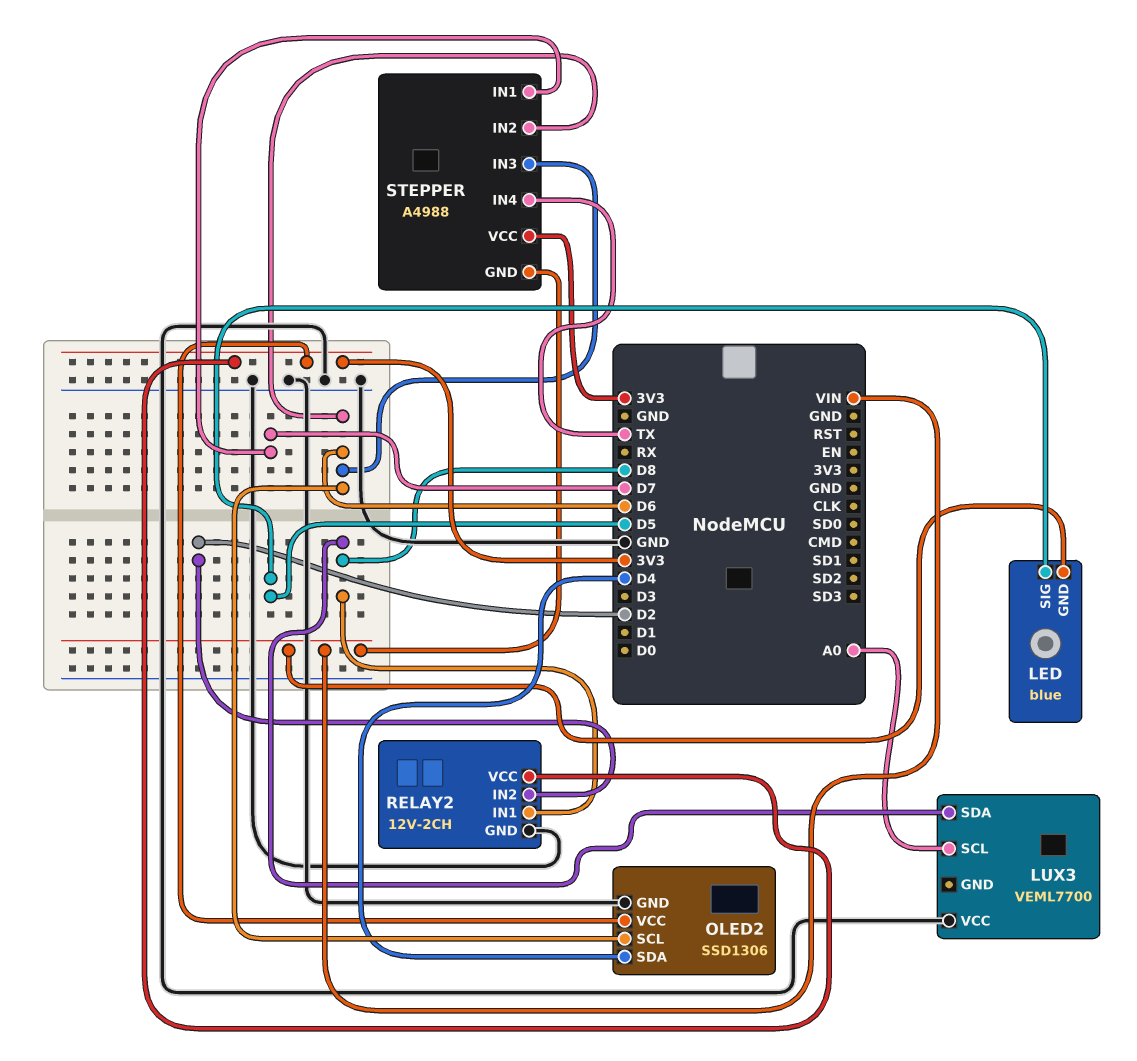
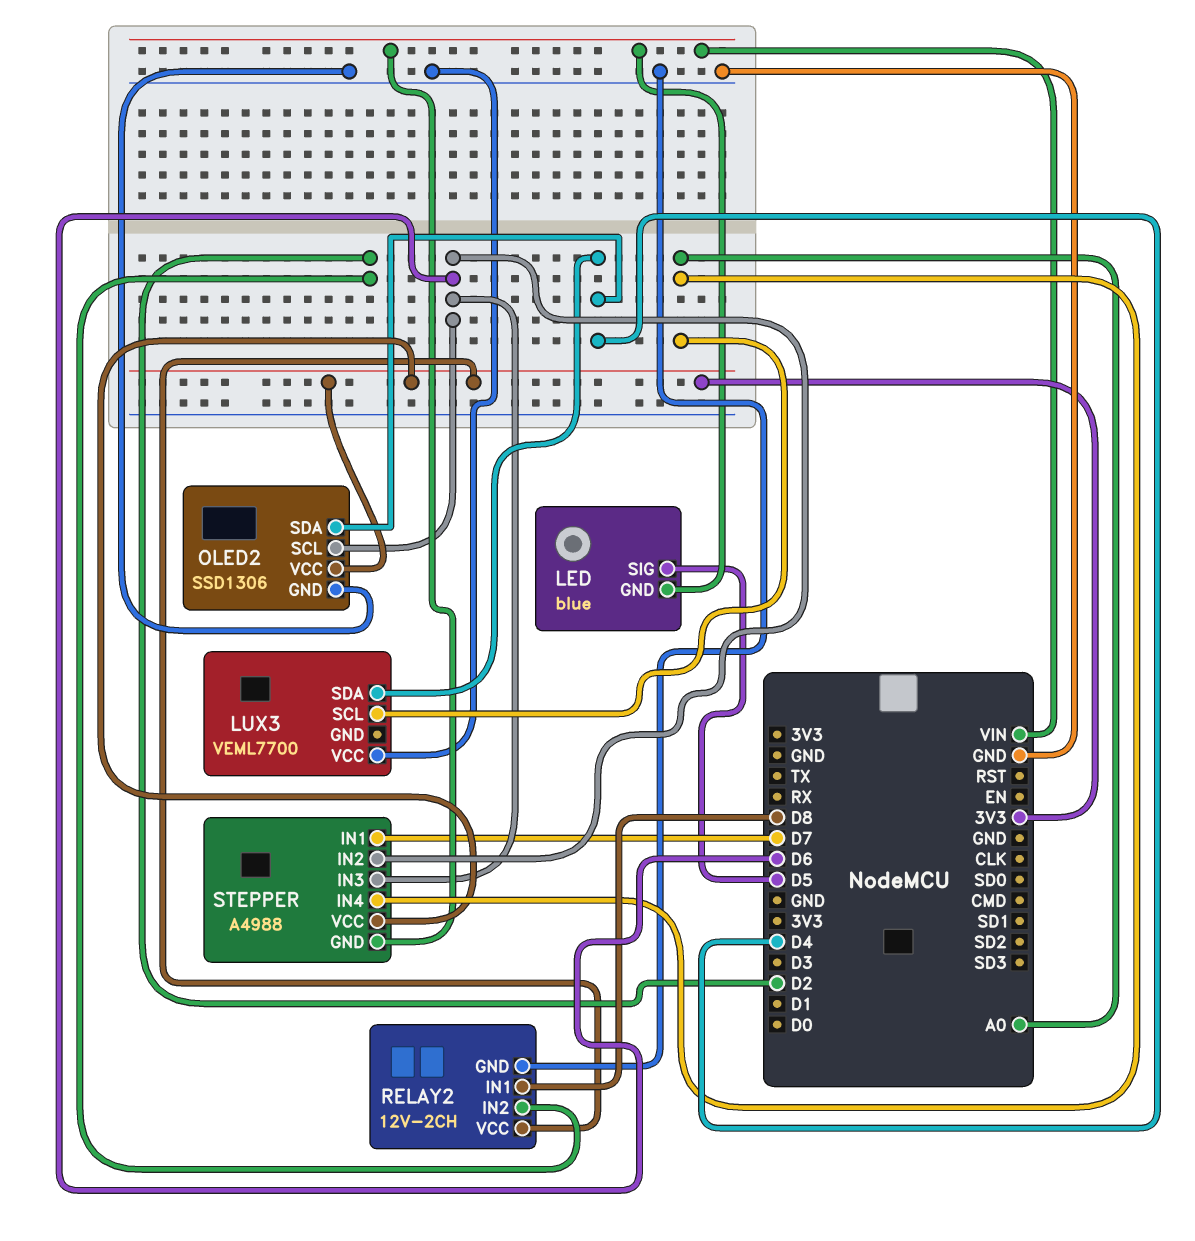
LUX3 pin SDA: D8 -> D4
STEPPER pin IN4: TX -> A0

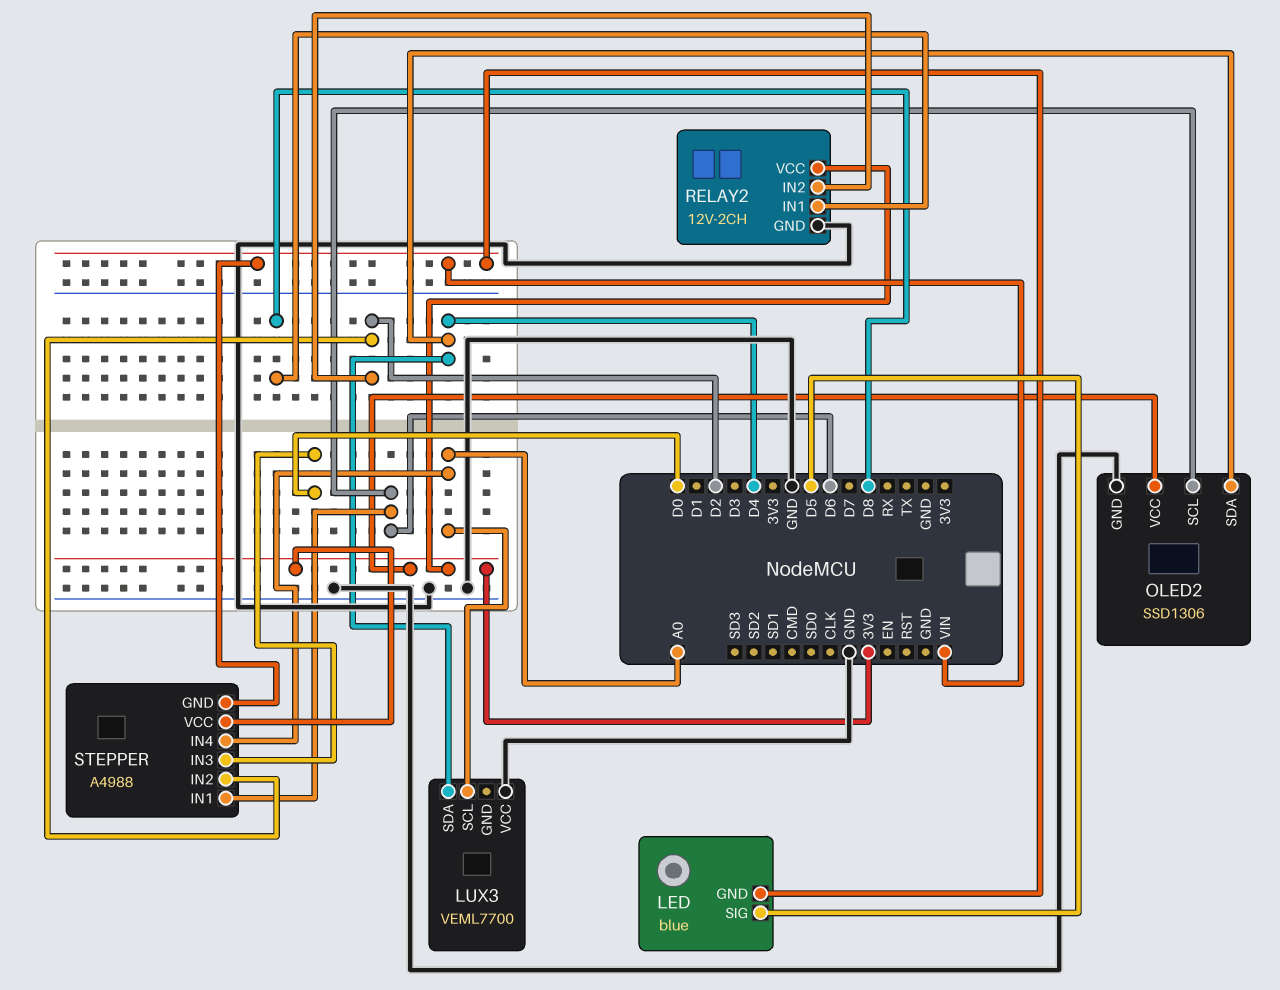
STEPPER pin IN1: D7 -> D6
STEPPER pin IN2: D6 -> D2
STEPPER pin IN3: D6 -> D0

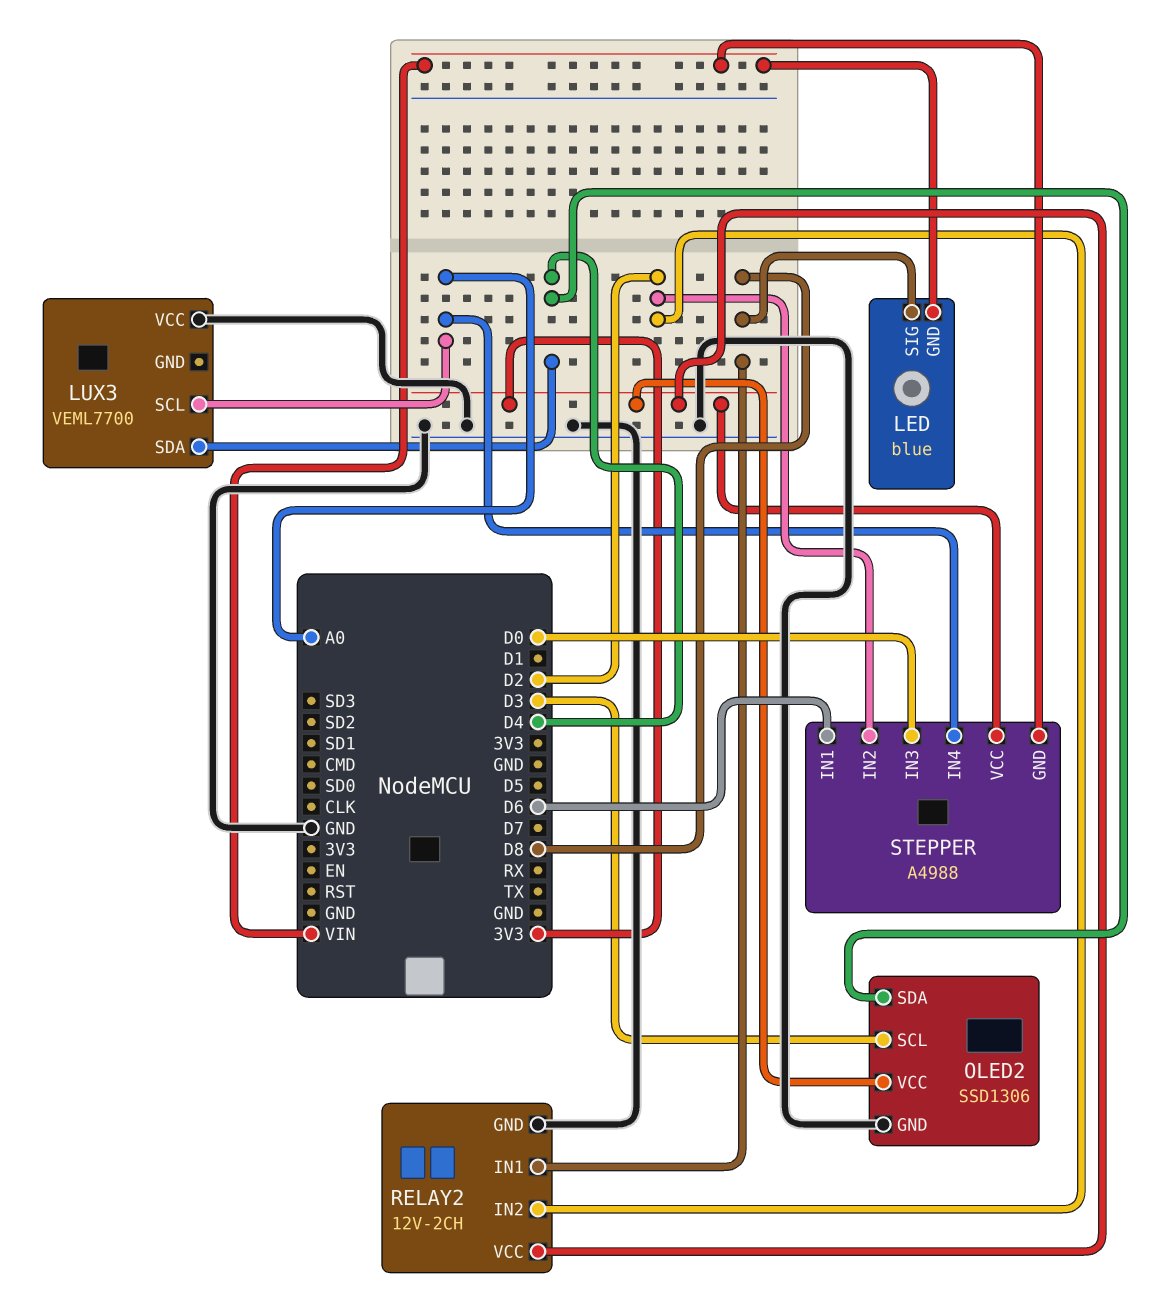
LED pin SIG: D5 -> D8
OLED2 pin SCL: D6 -> D3

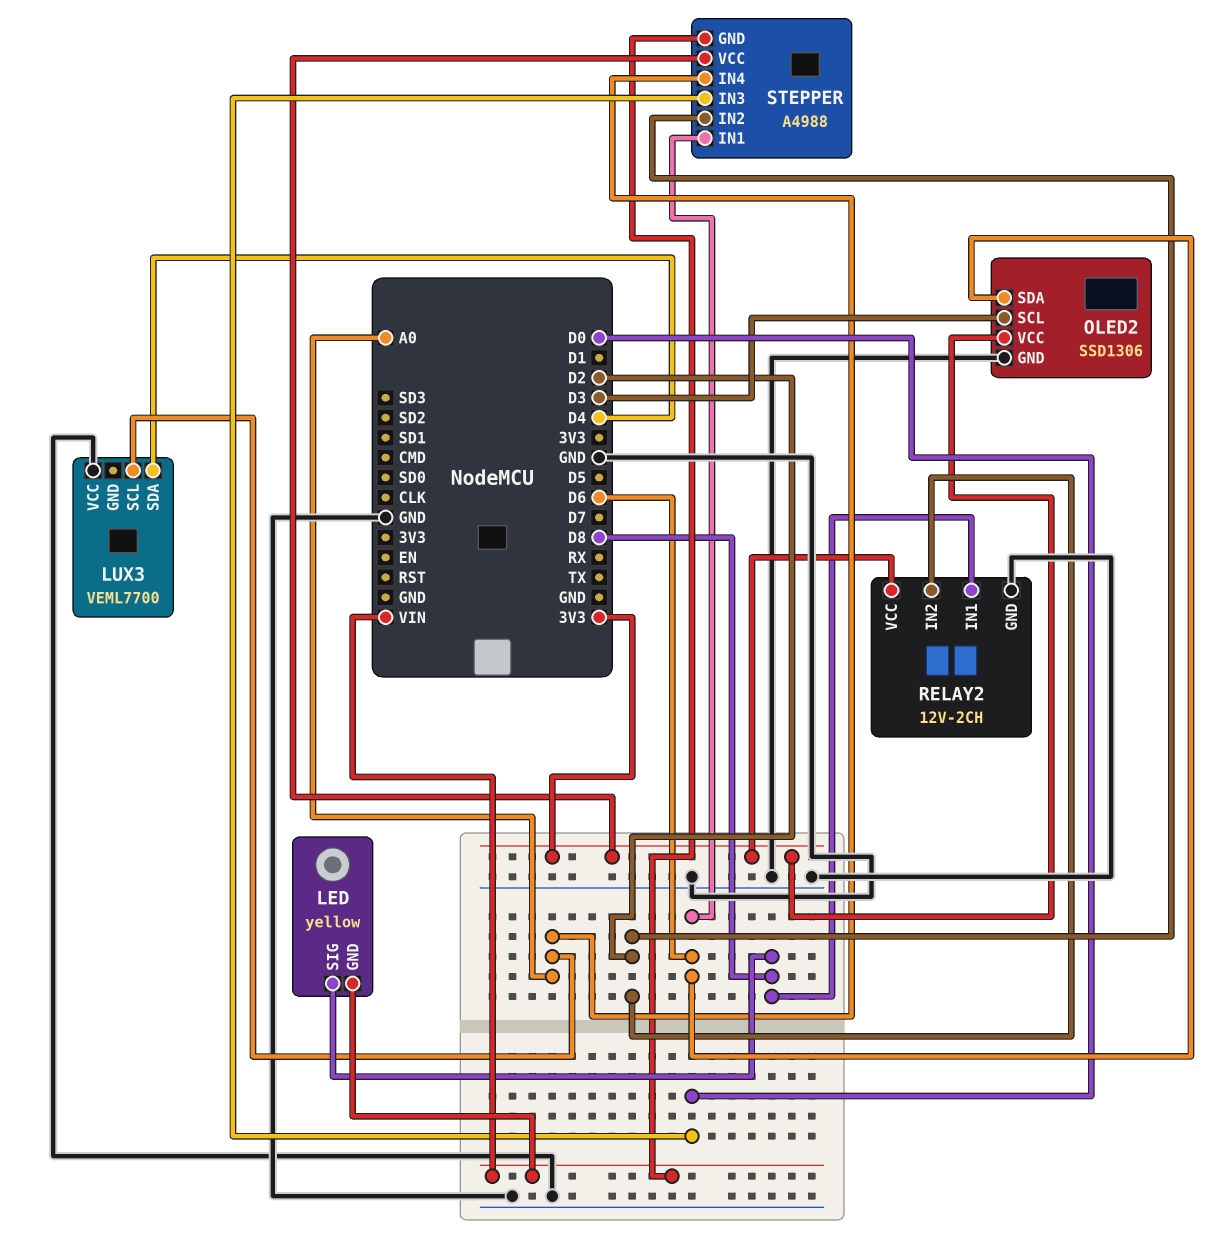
LED: blue -> yellow
OLED2 pin SDA: D4 -> D6

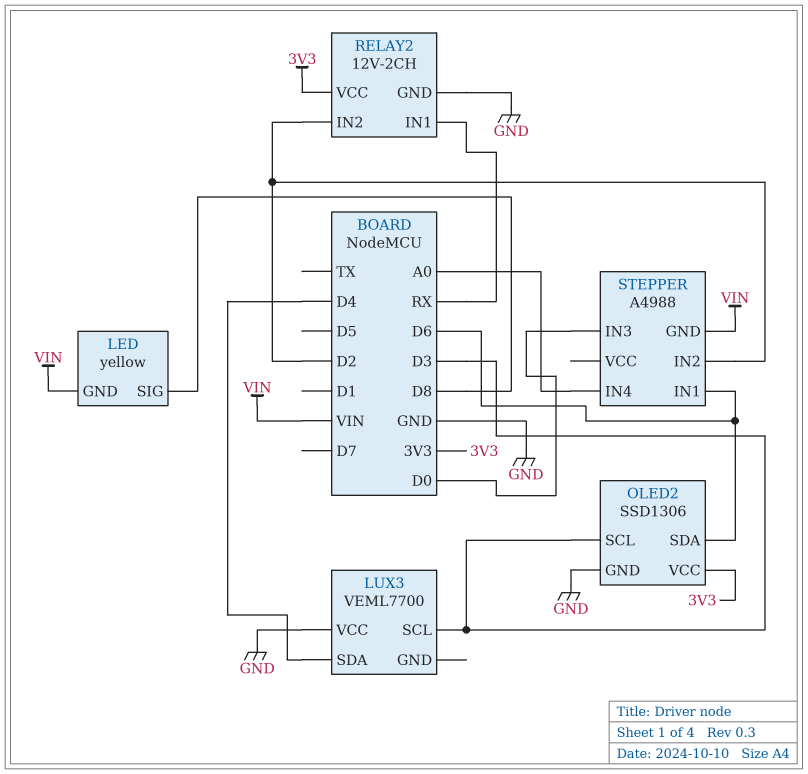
LUX3 pin SCL: A0 -> D3
RELAY2 pin IN1: D8 -> RX
STEPPER pin VCC: 3V3 -> none

